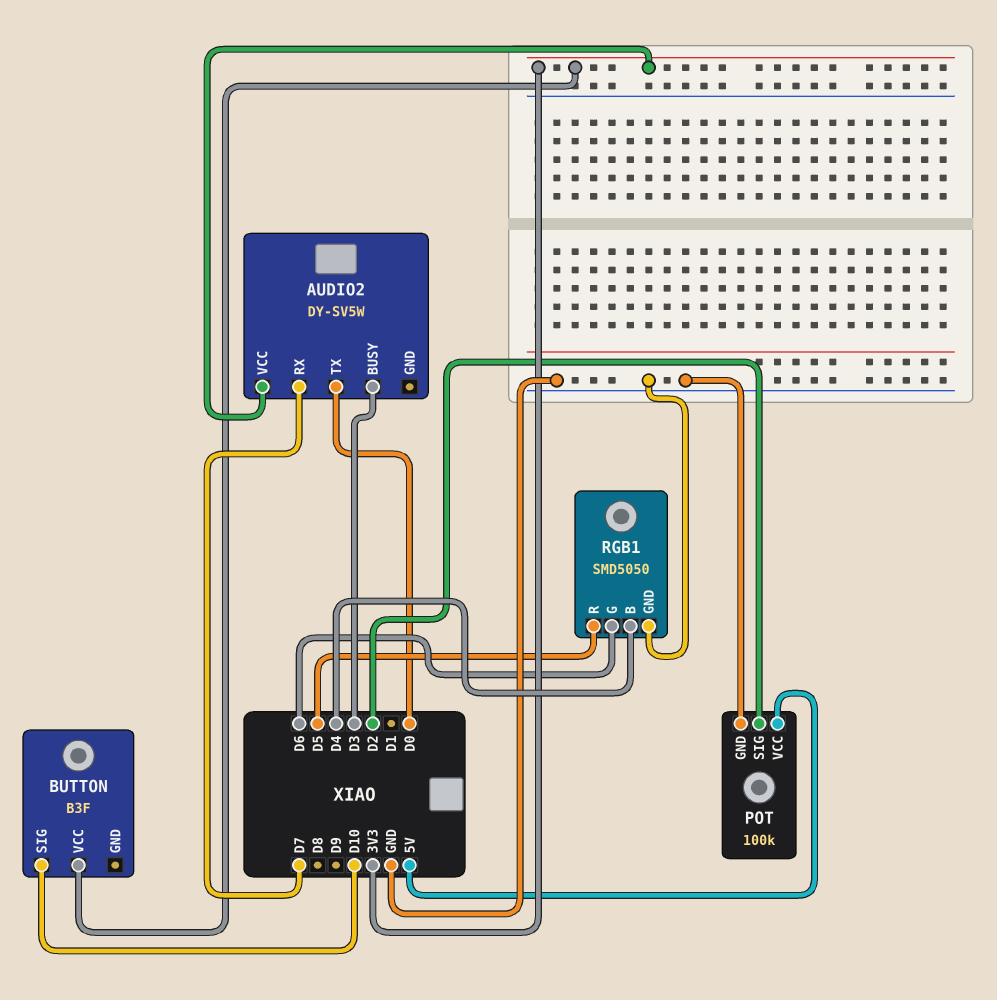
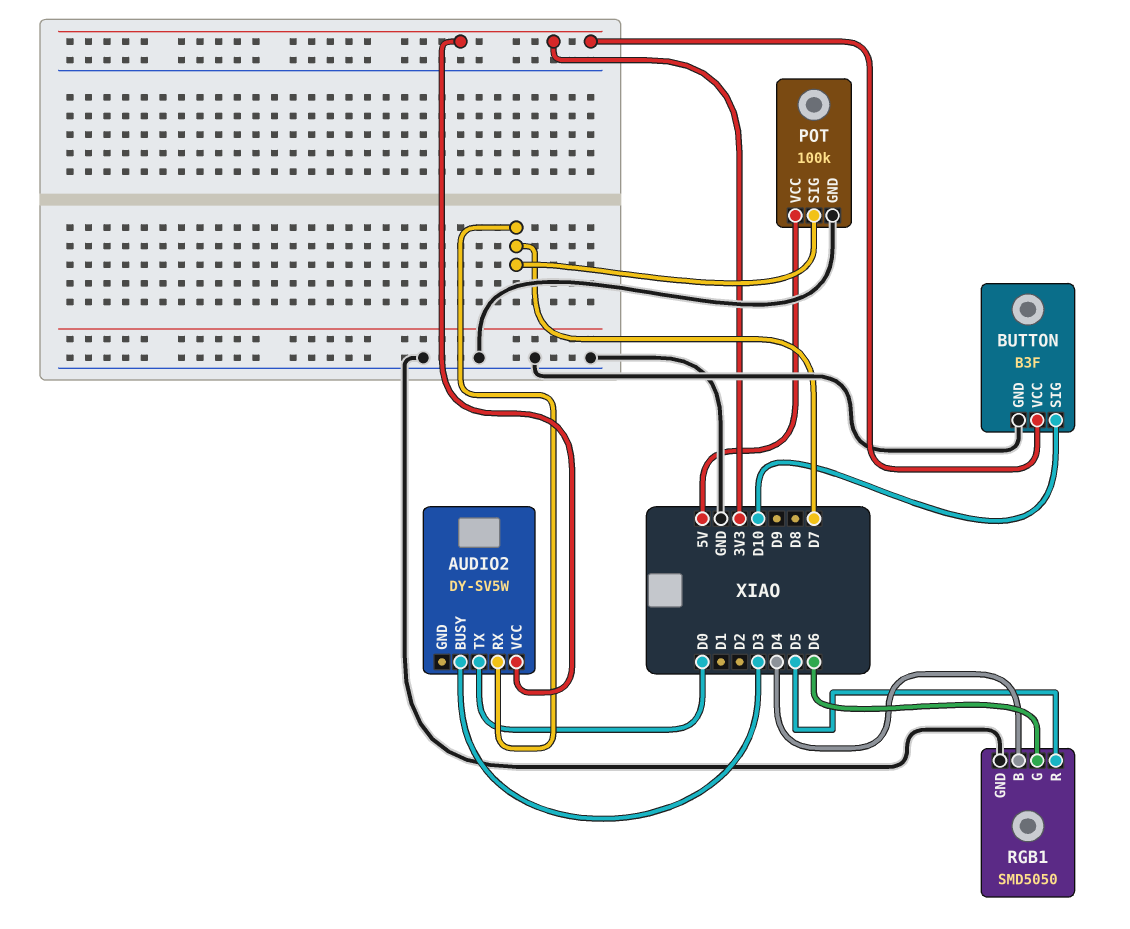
BUTTON pin GND: none -> GND
POT pin SIG: D2 -> D7

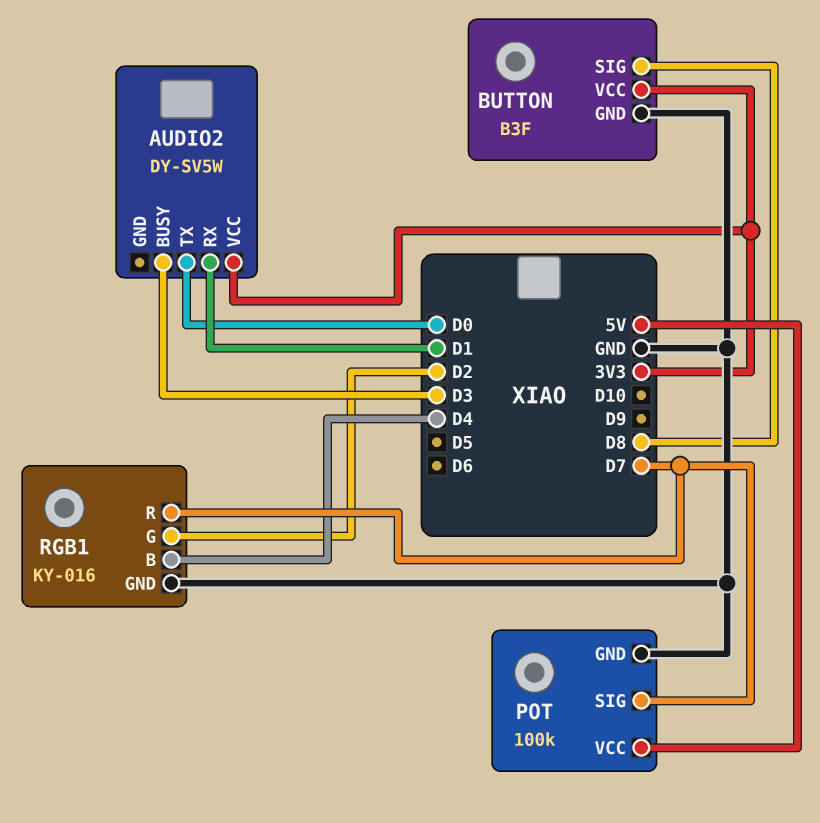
AUDIO2 pin RX: D7 -> D1
BUTTON pin SIG: D10 -> D8
RGB1: SMD5050 -> KY-016
RGB1 pin G: D6 -> D2
RGB1 pin R: D5 -> D7

